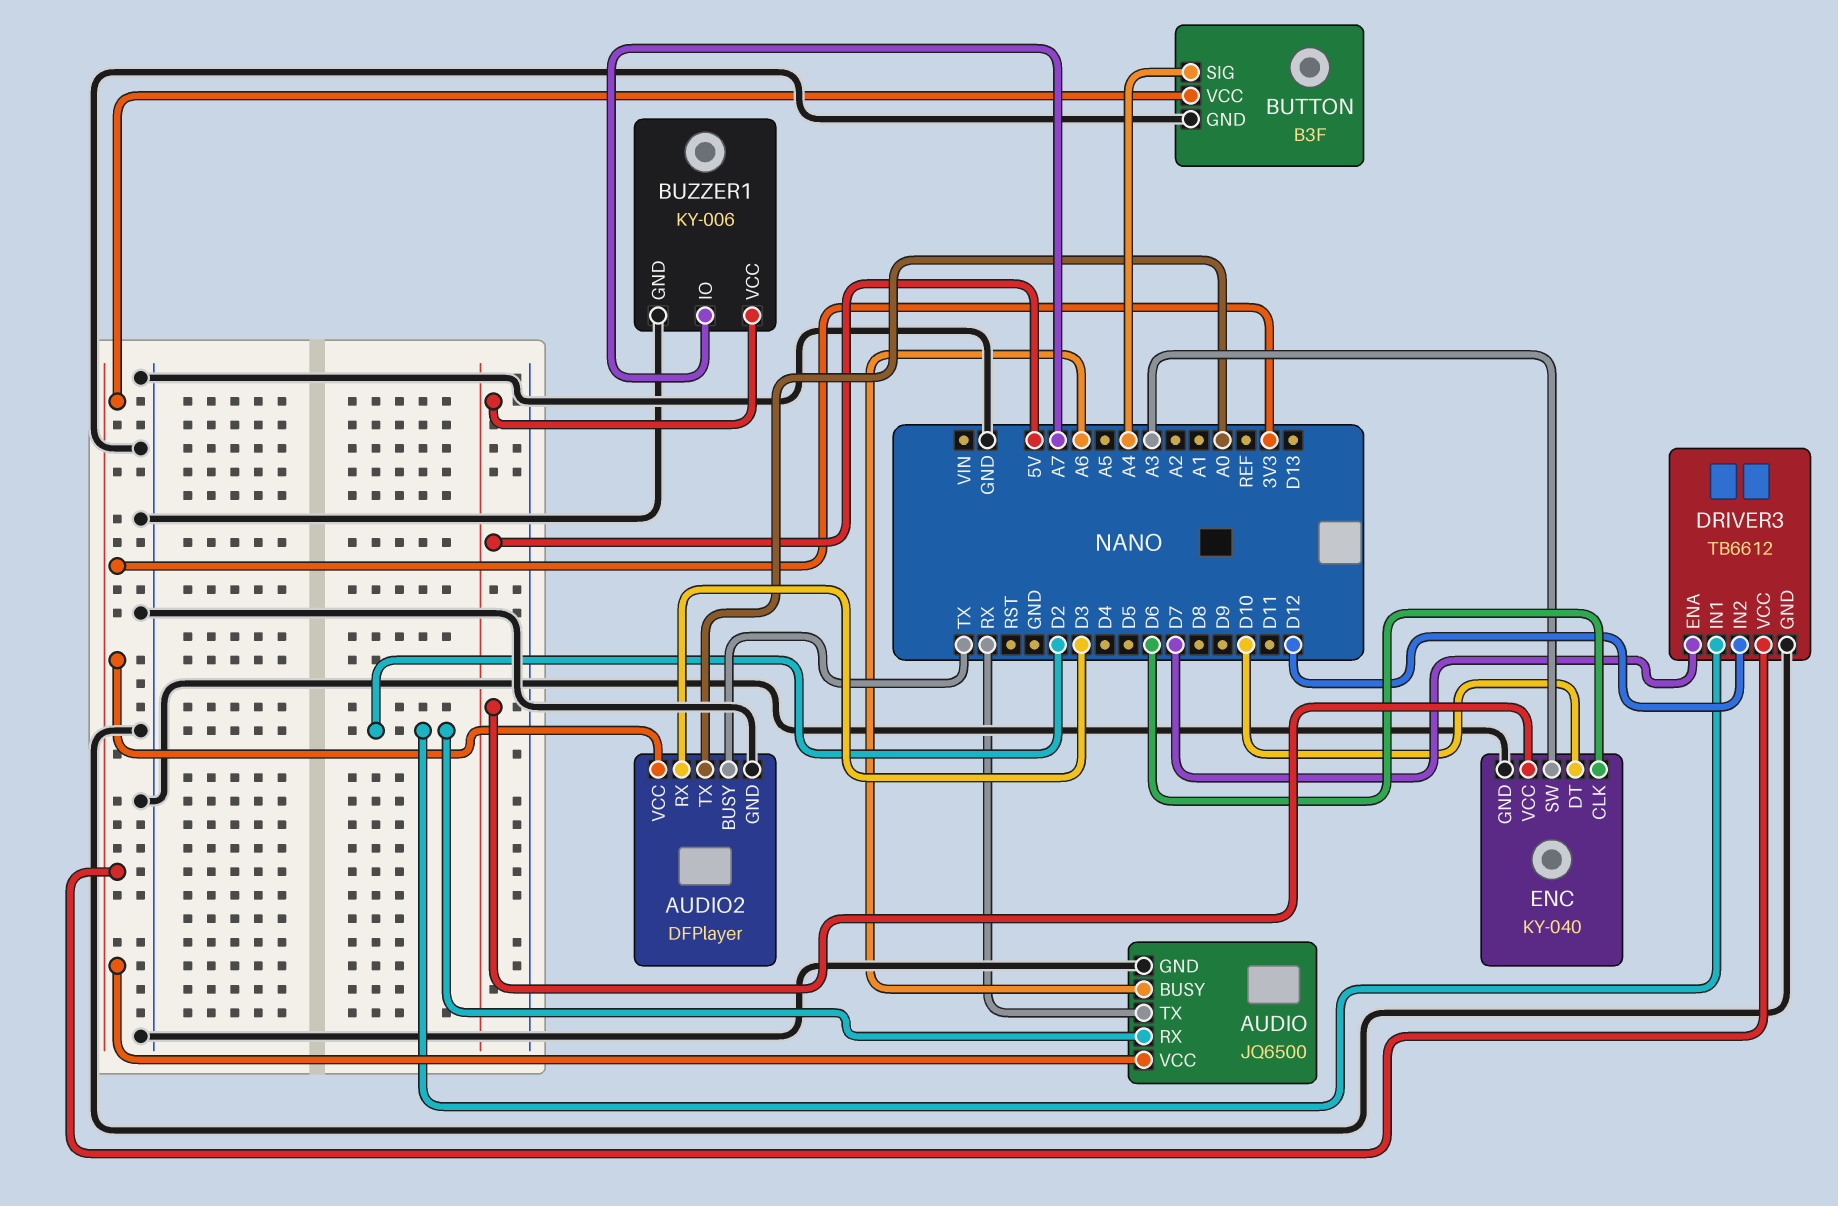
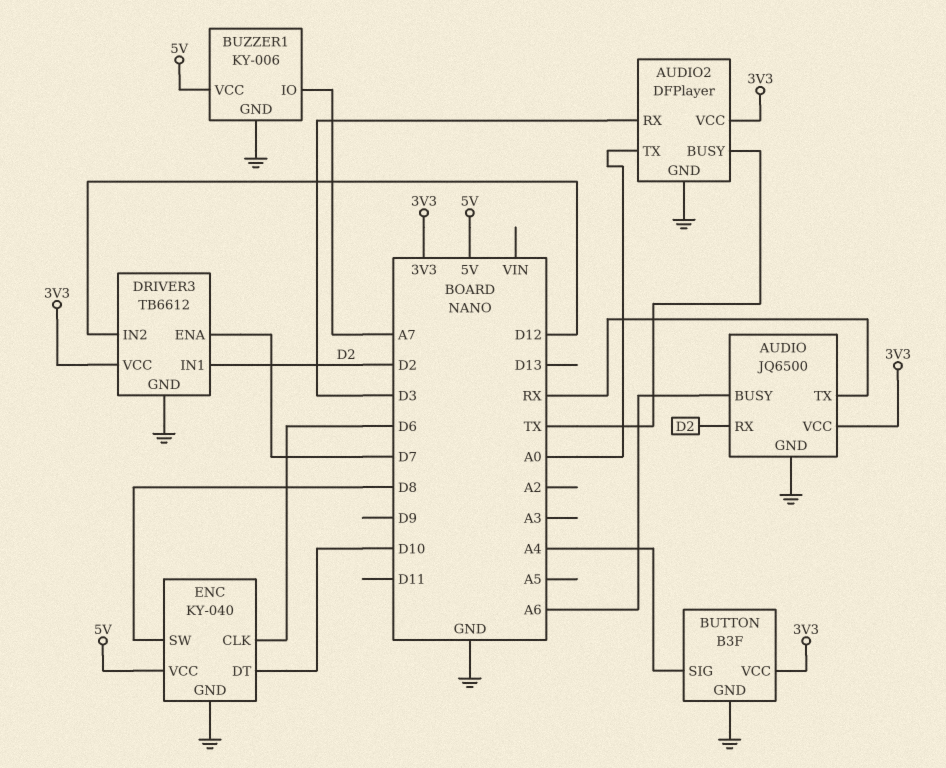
ENC pin SW: A3 -> D8

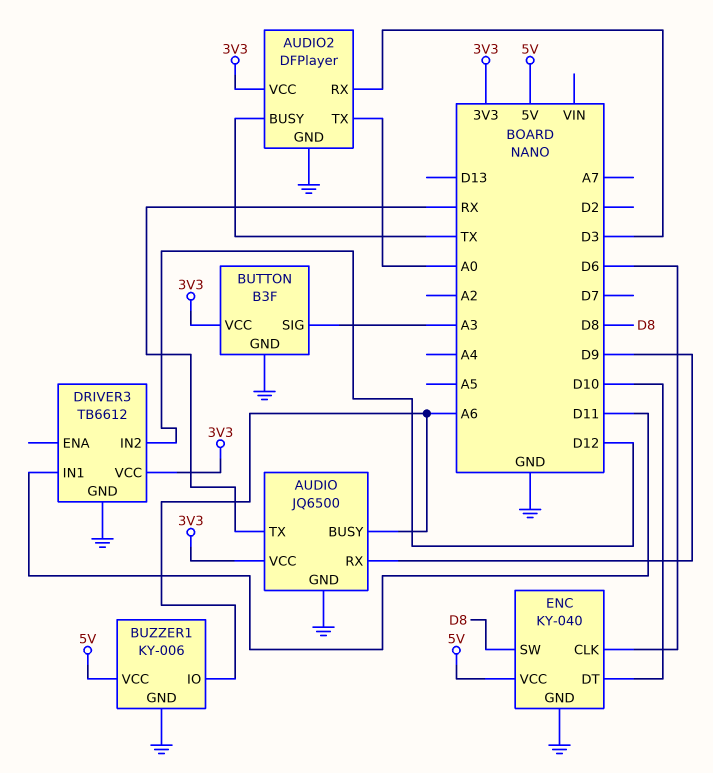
AUDIO pin RX: D2 -> D9
BUTTON pin SIG: A4 -> A3
BUZZER1 pin IO: A7 -> A6
DRIVER3 pin ENA: D7 -> none
DRIVER3 pin IN1: D2 -> D11

